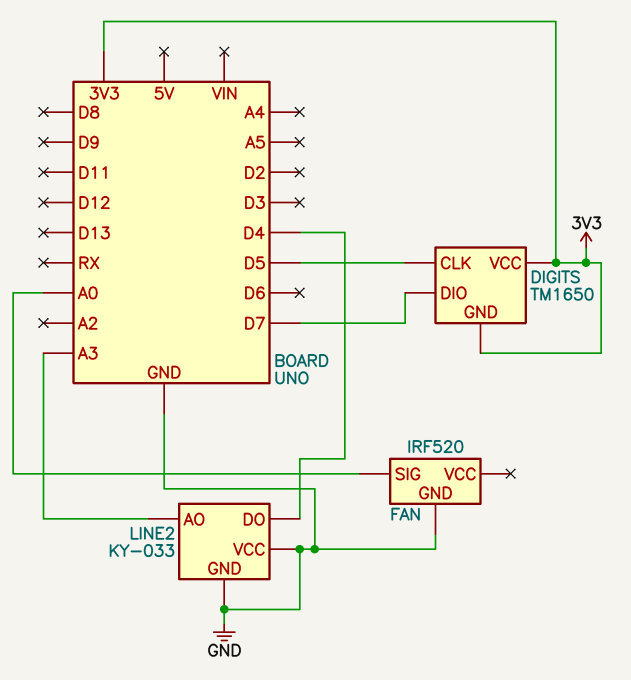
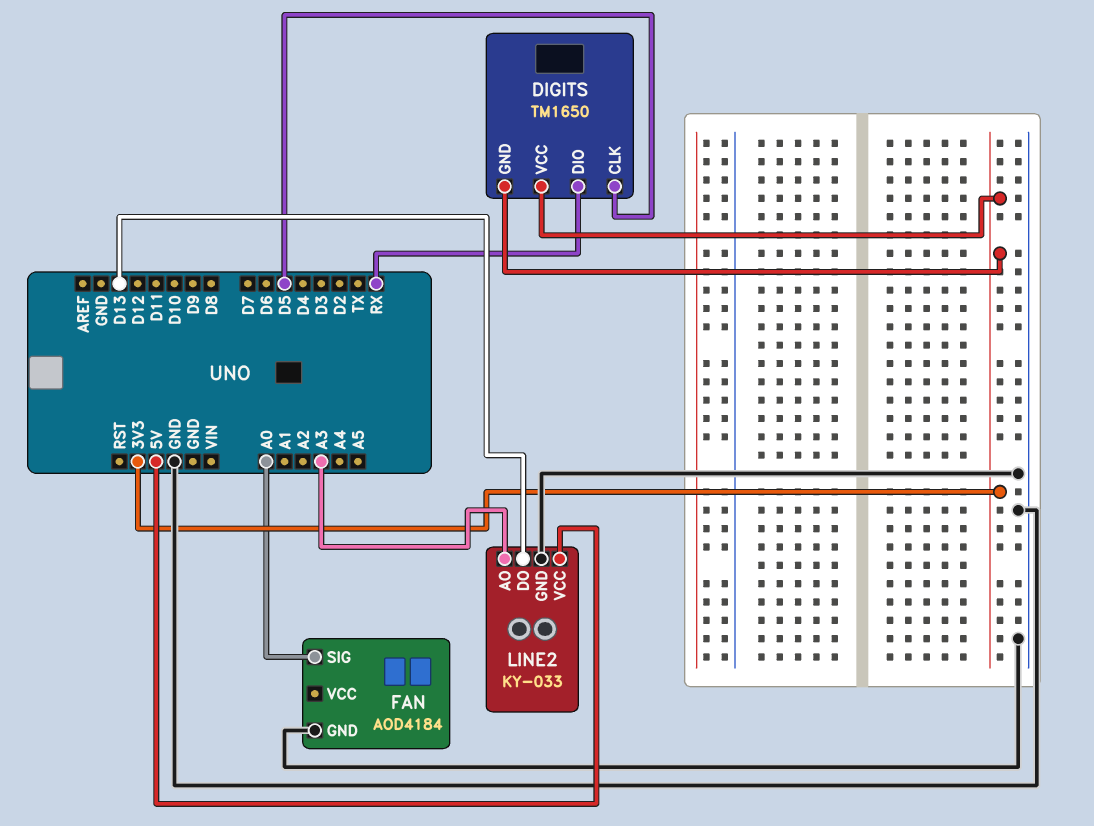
DIGITS pin DIO: D7 -> RX
FAN: IRF520 -> AOD4184
LINE2 pin DO: D4 -> D13
LINE2 pin VCC: GND -> 5V

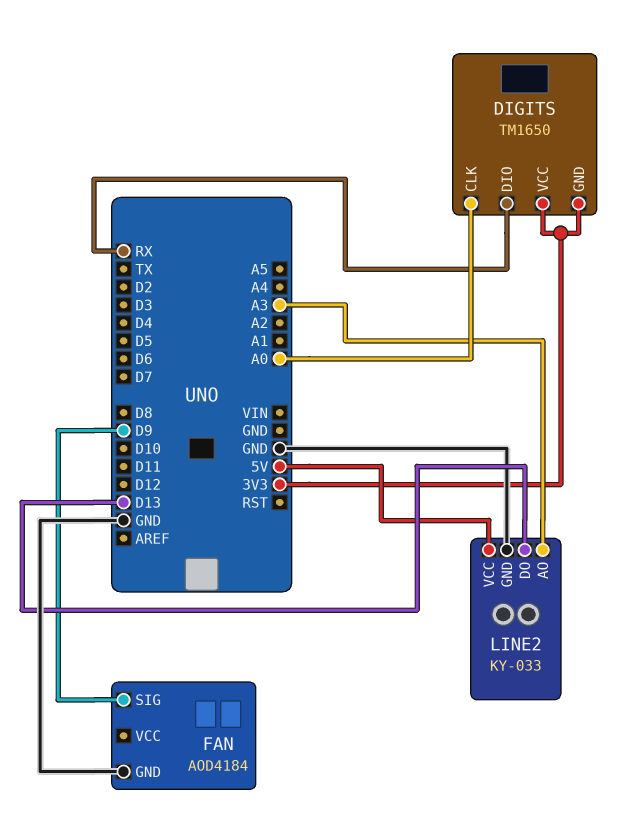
DIGITS pin CLK: D5 -> A0
FAN pin SIG: A0 -> D9

